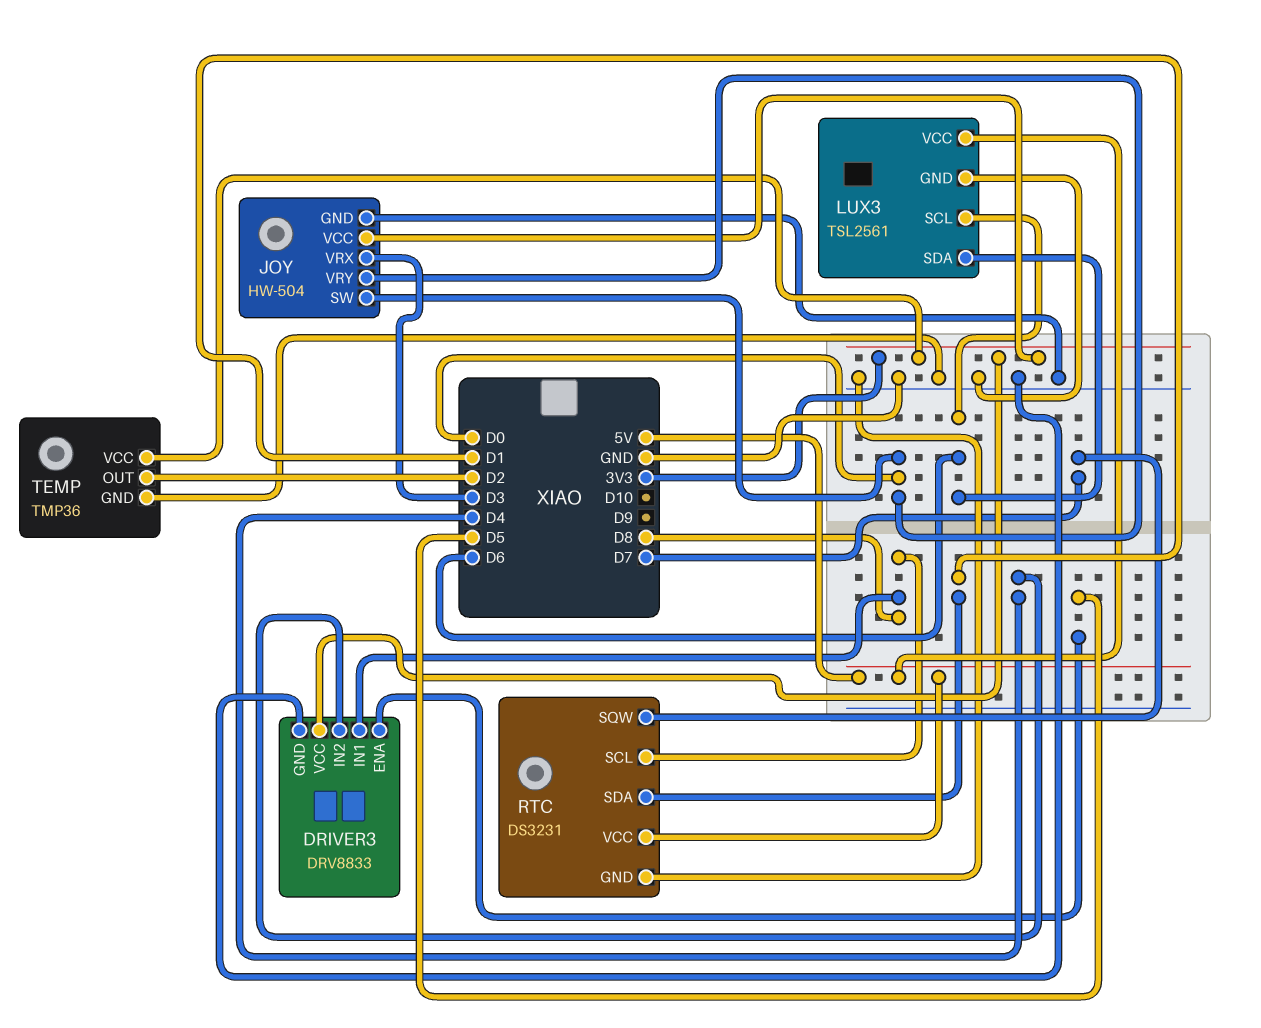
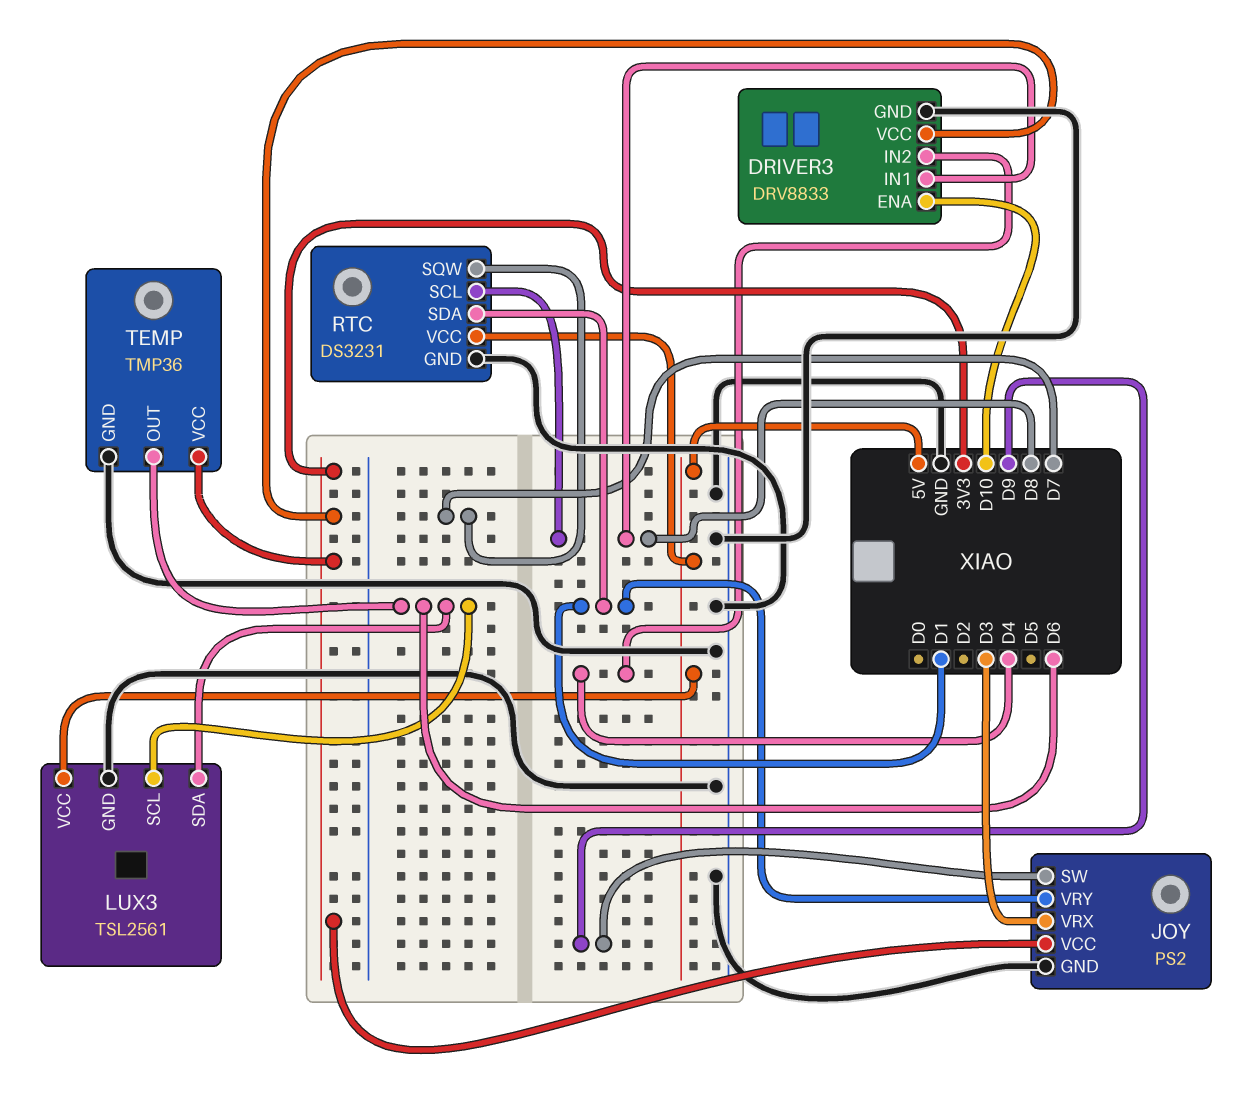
DRIVER3 pin ENA: D5 -> D10
JOY: HW-504 -> PS2
JOY pin SW: D0 -> D9
JOY pin VRY: D0 -> D1
TEMP pin OUT: D2 -> D6

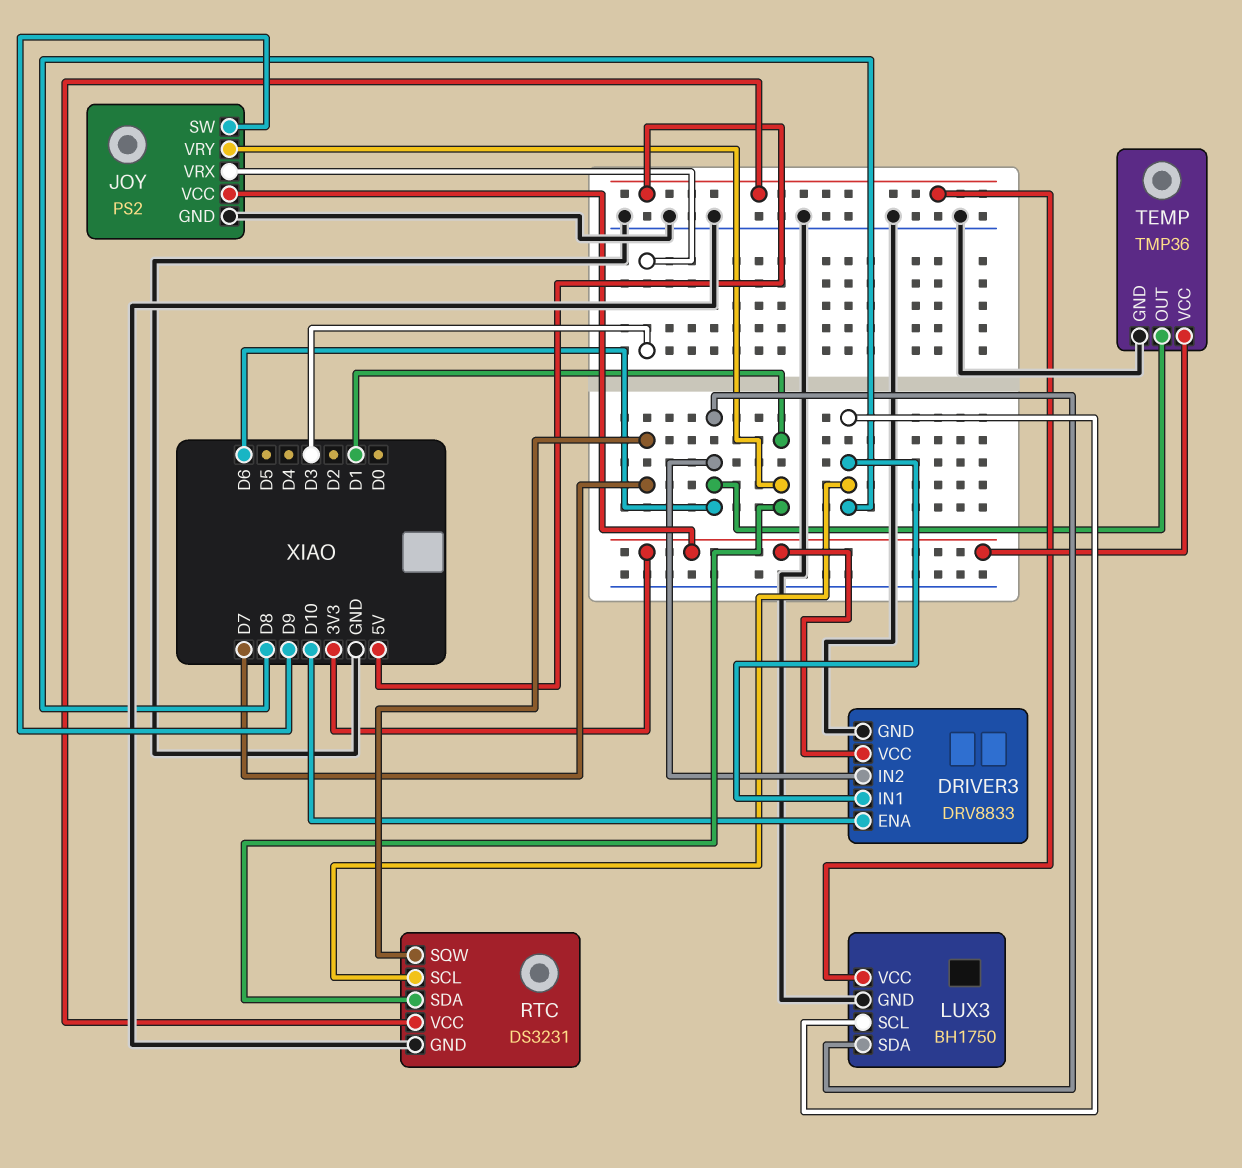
DRIVER3 pin IN2: D4 -> D6
LUX3: TSL2561 -> BH1750
LUX3 pin SCL: D6 -> D8

